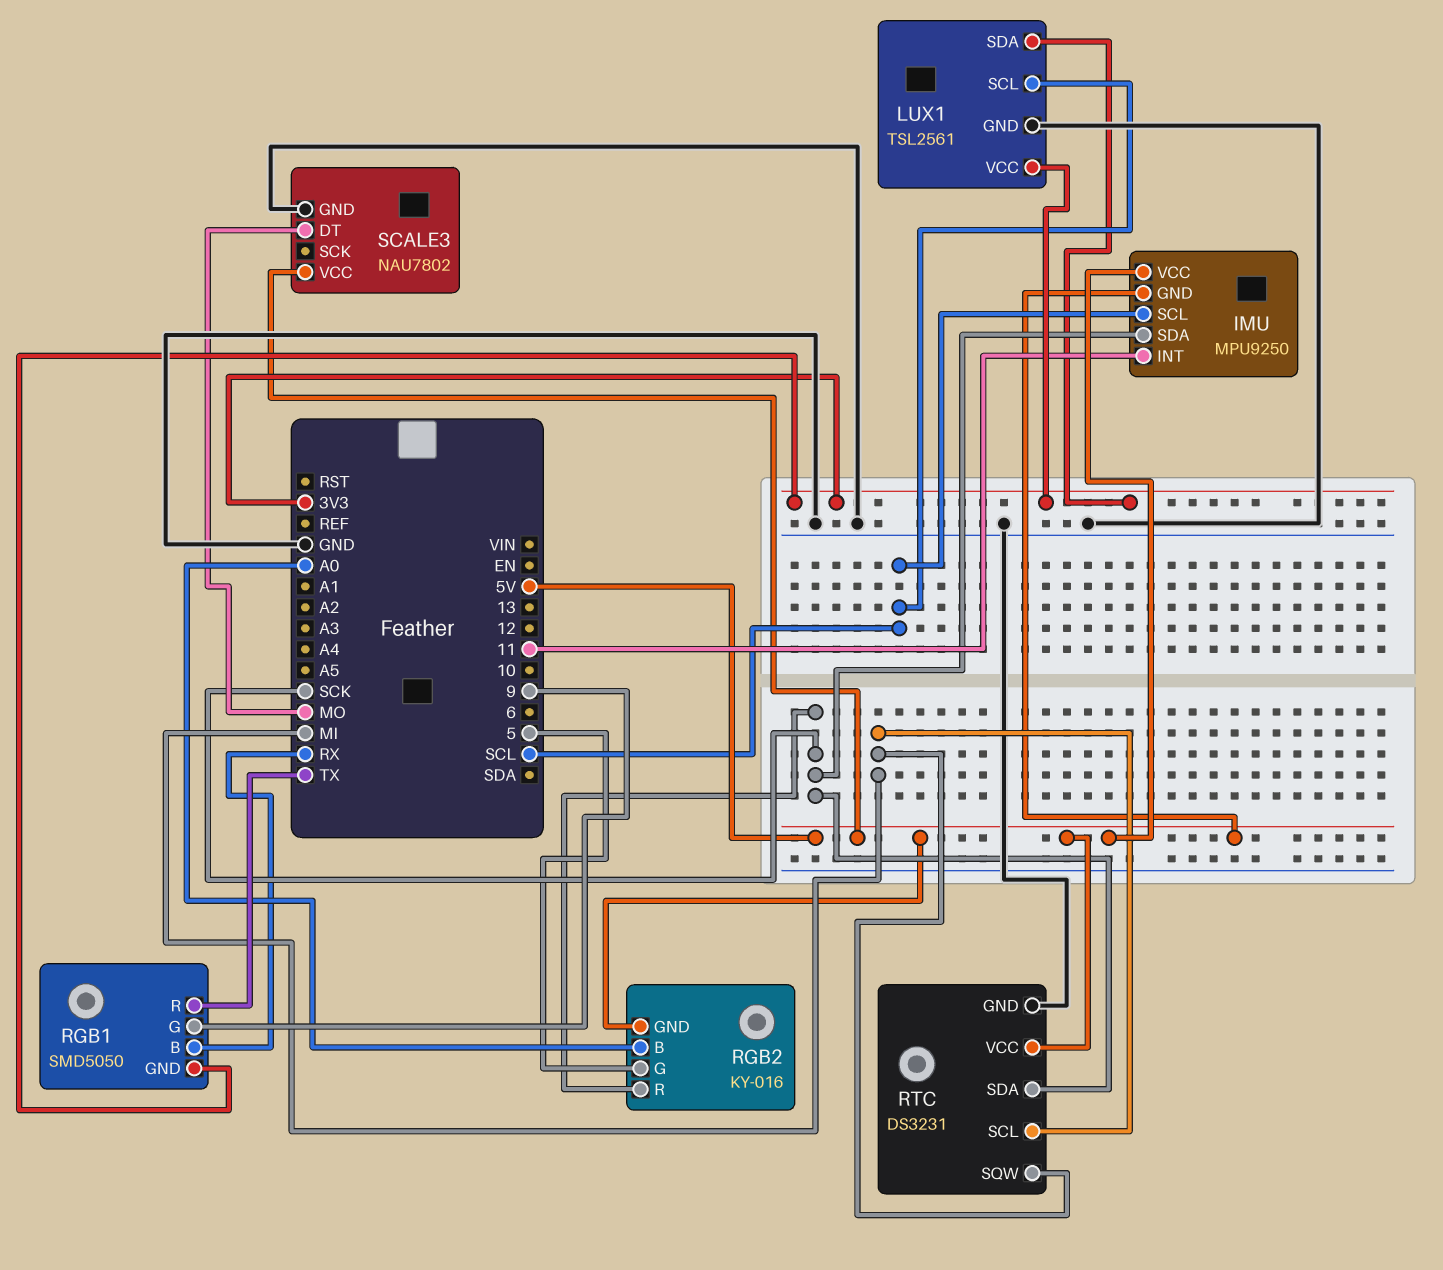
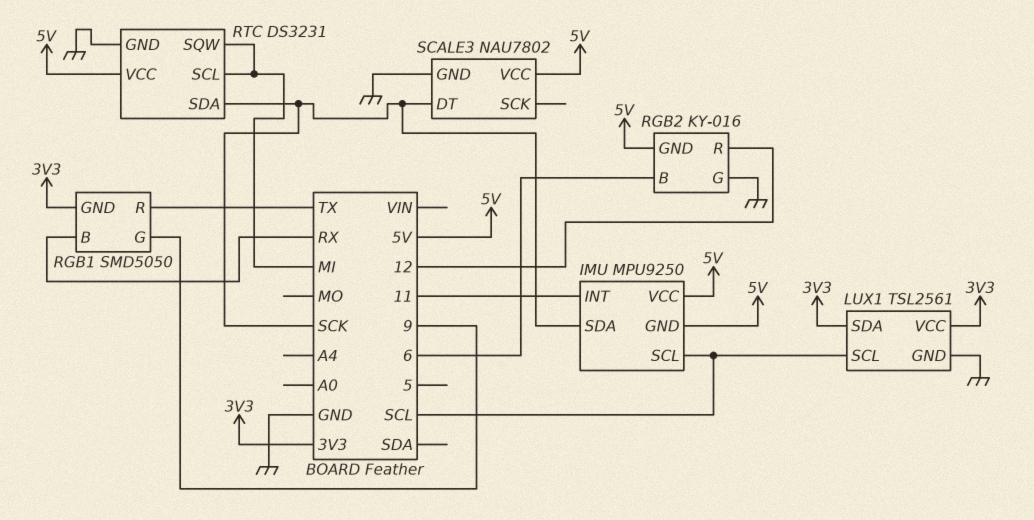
RGB2 pin B: A0 -> 6
RGB2 pin G: 5 -> GND
RGB2 pin R: SCK -> 12
SCALE3 pin DT: MO -> SCK

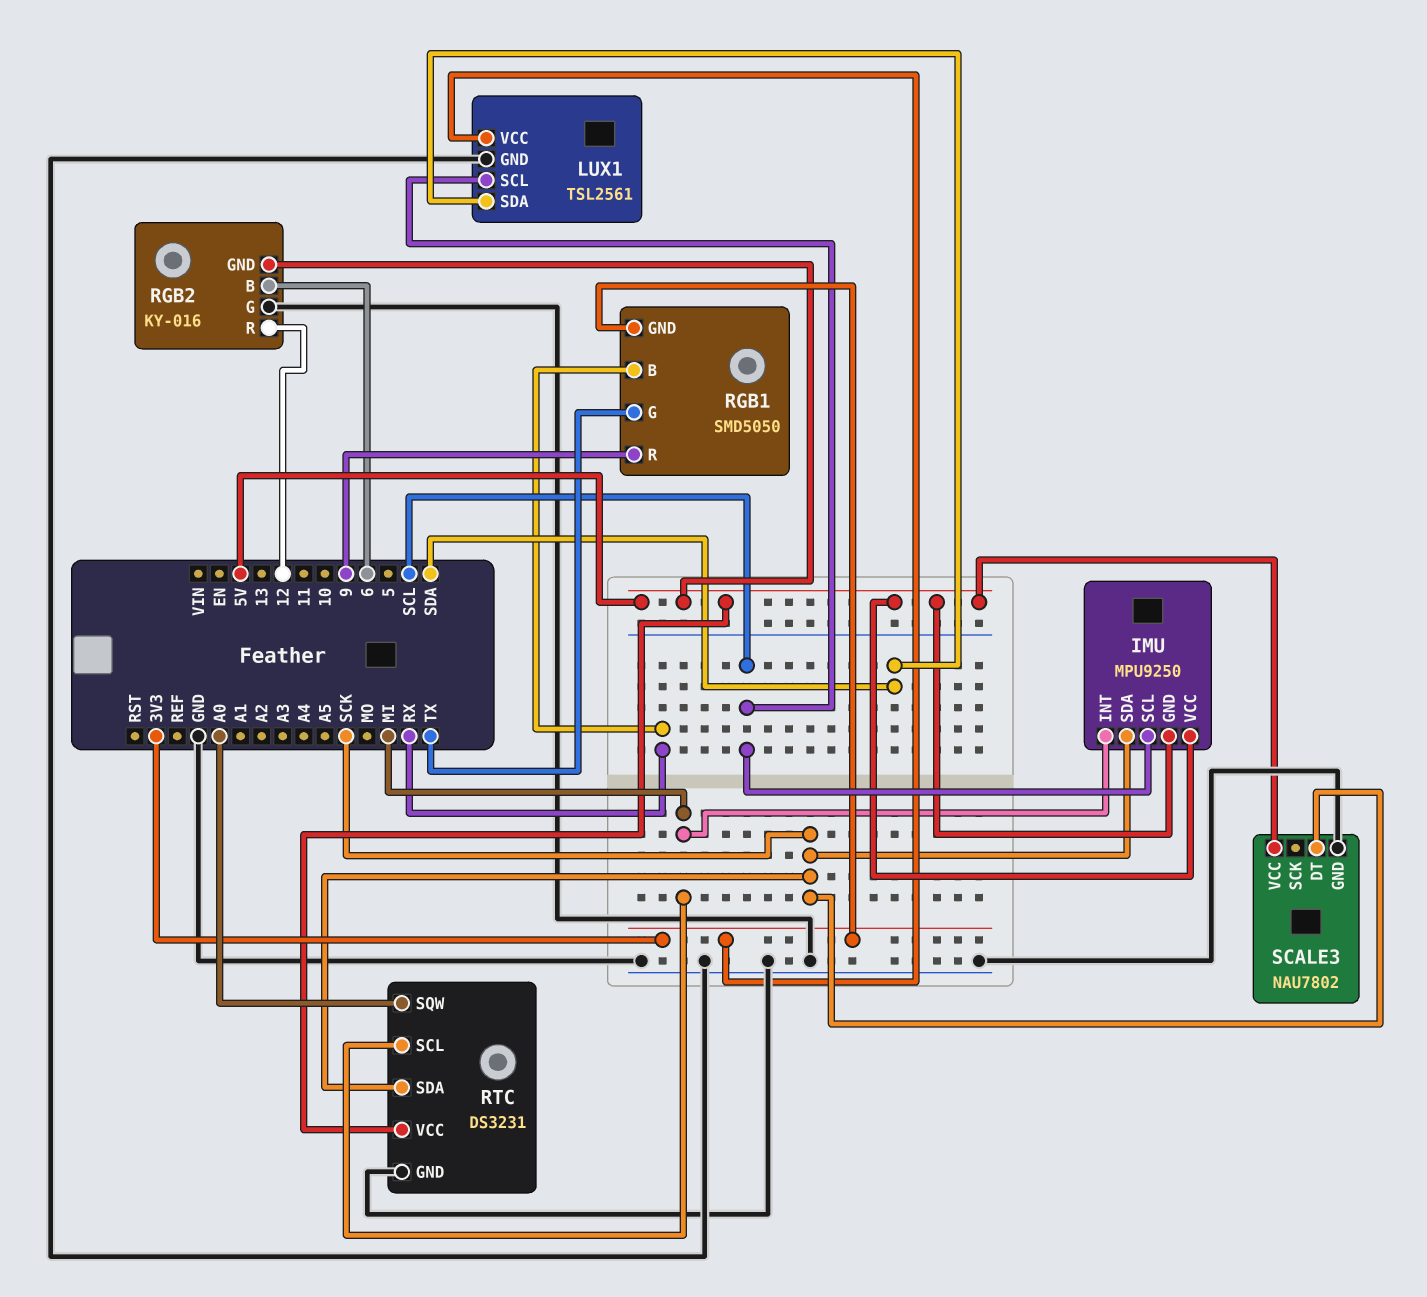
IMU pin INT: 11 -> MI
LUX1 pin SDA: 3V3 -> SDA
RGB1 pin G: 9 -> TX
RGB1 pin R: TX -> 9
RTC pin SQW: MI -> A0

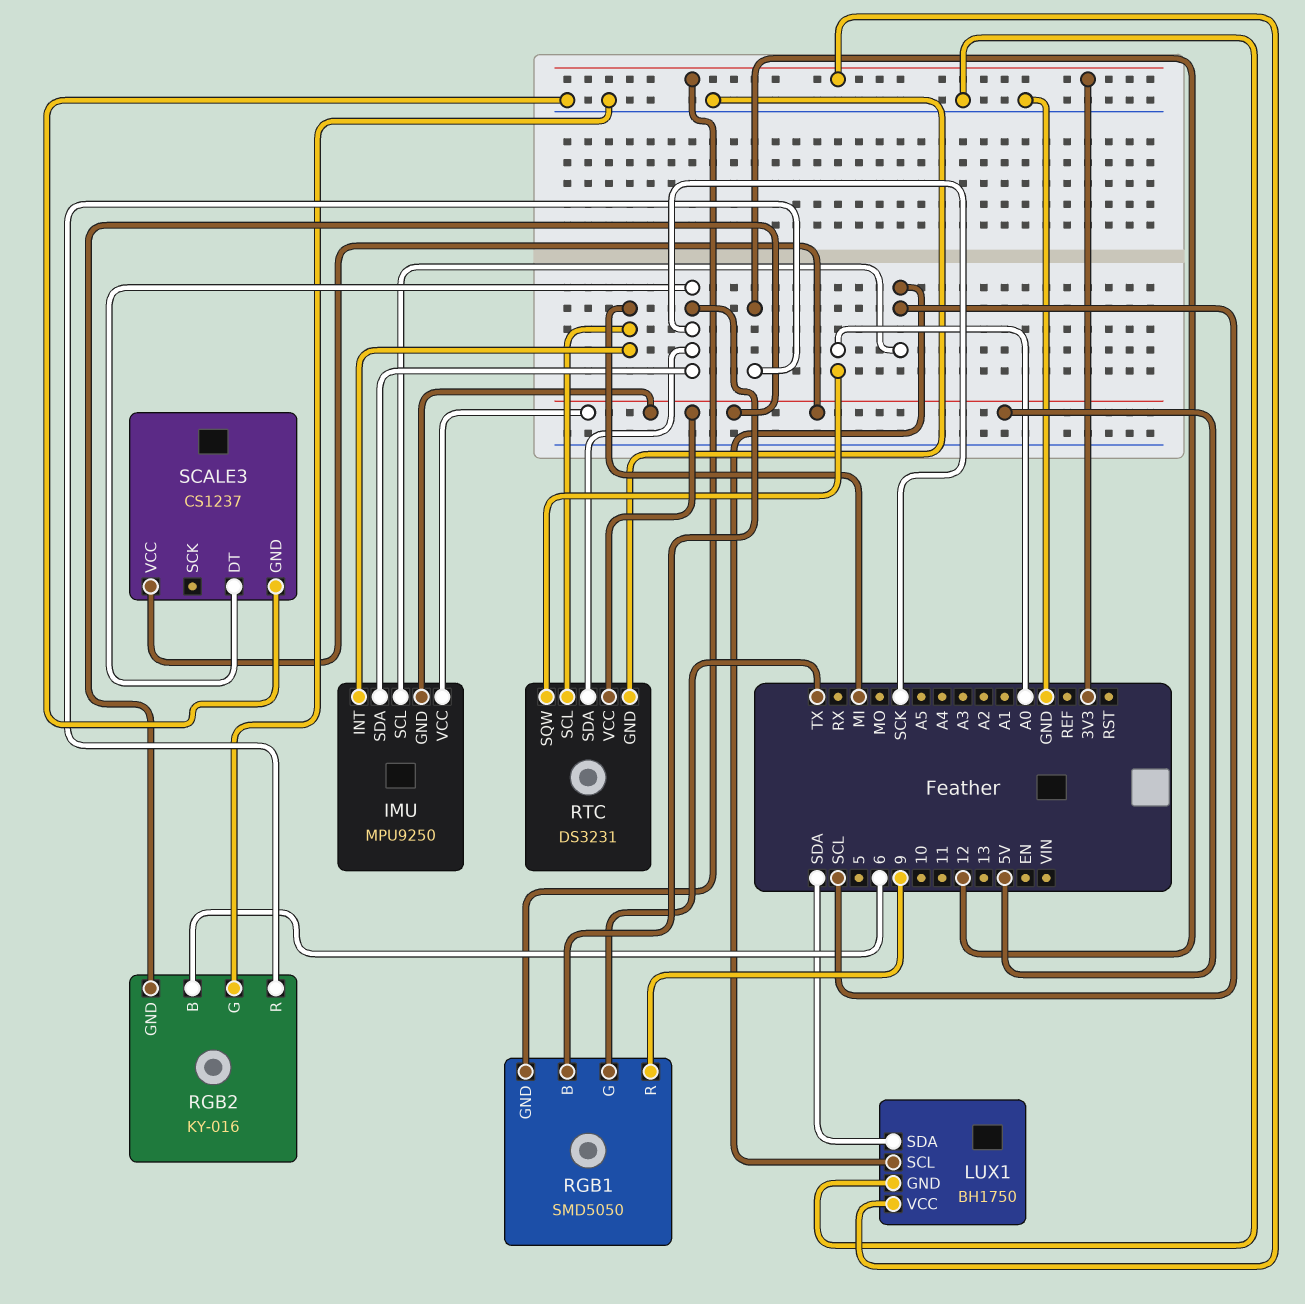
LUX1: TSL2561 -> BH1750
RGB1 pin B: RX -> SCK
SCALE3: NAU7802 -> CS1237

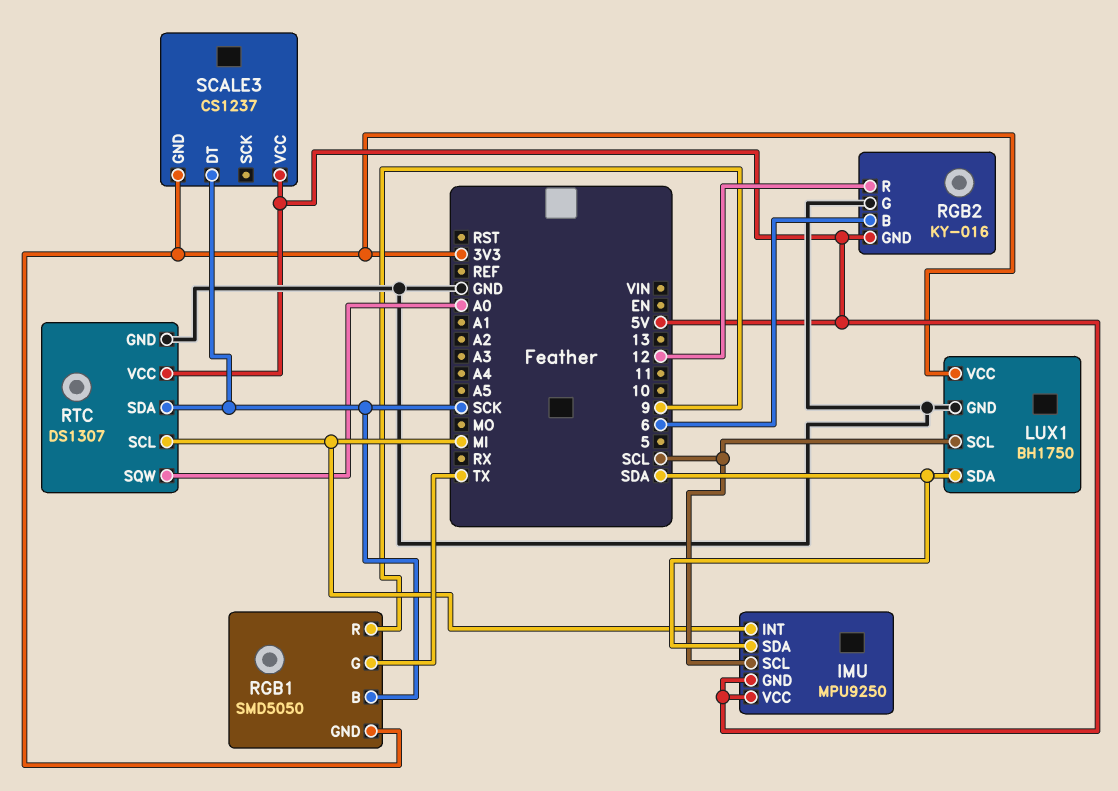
IMU pin SDA: SCK -> SDA
RTC: DS3231 -> DS1307
SCALE3 pin GND: GND -> 3V3

